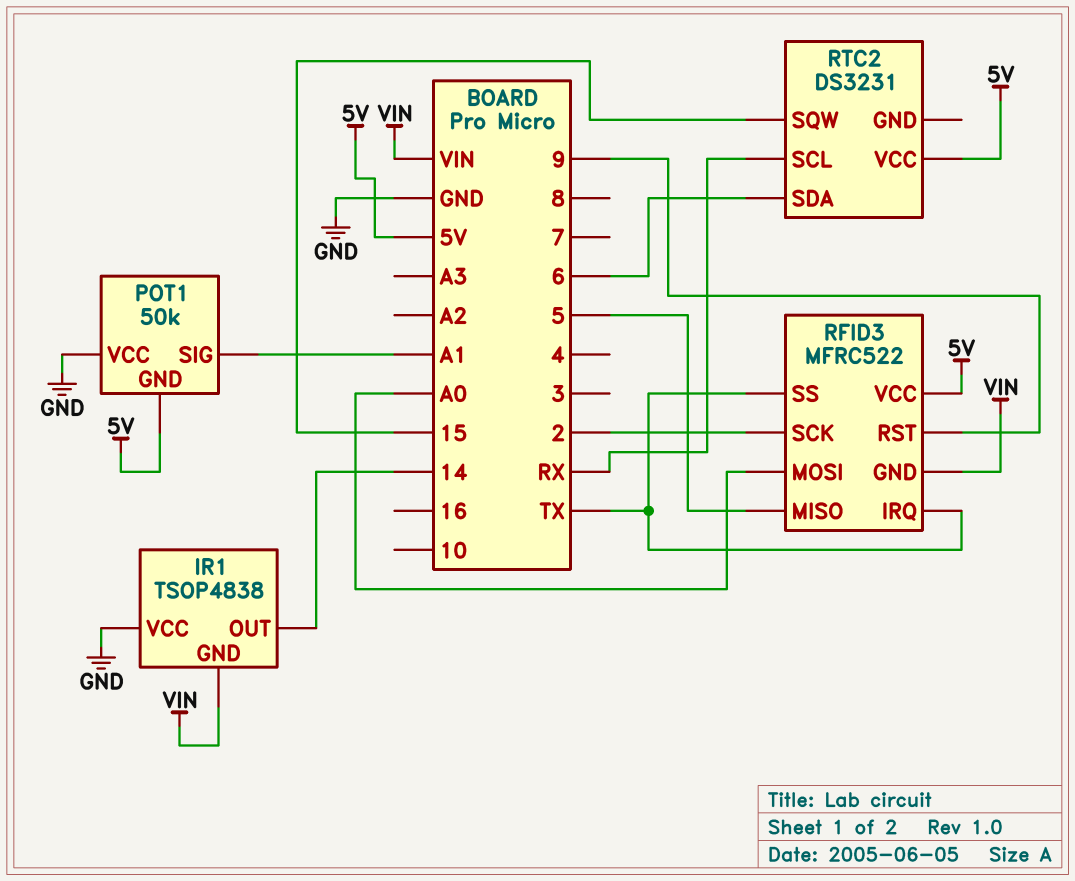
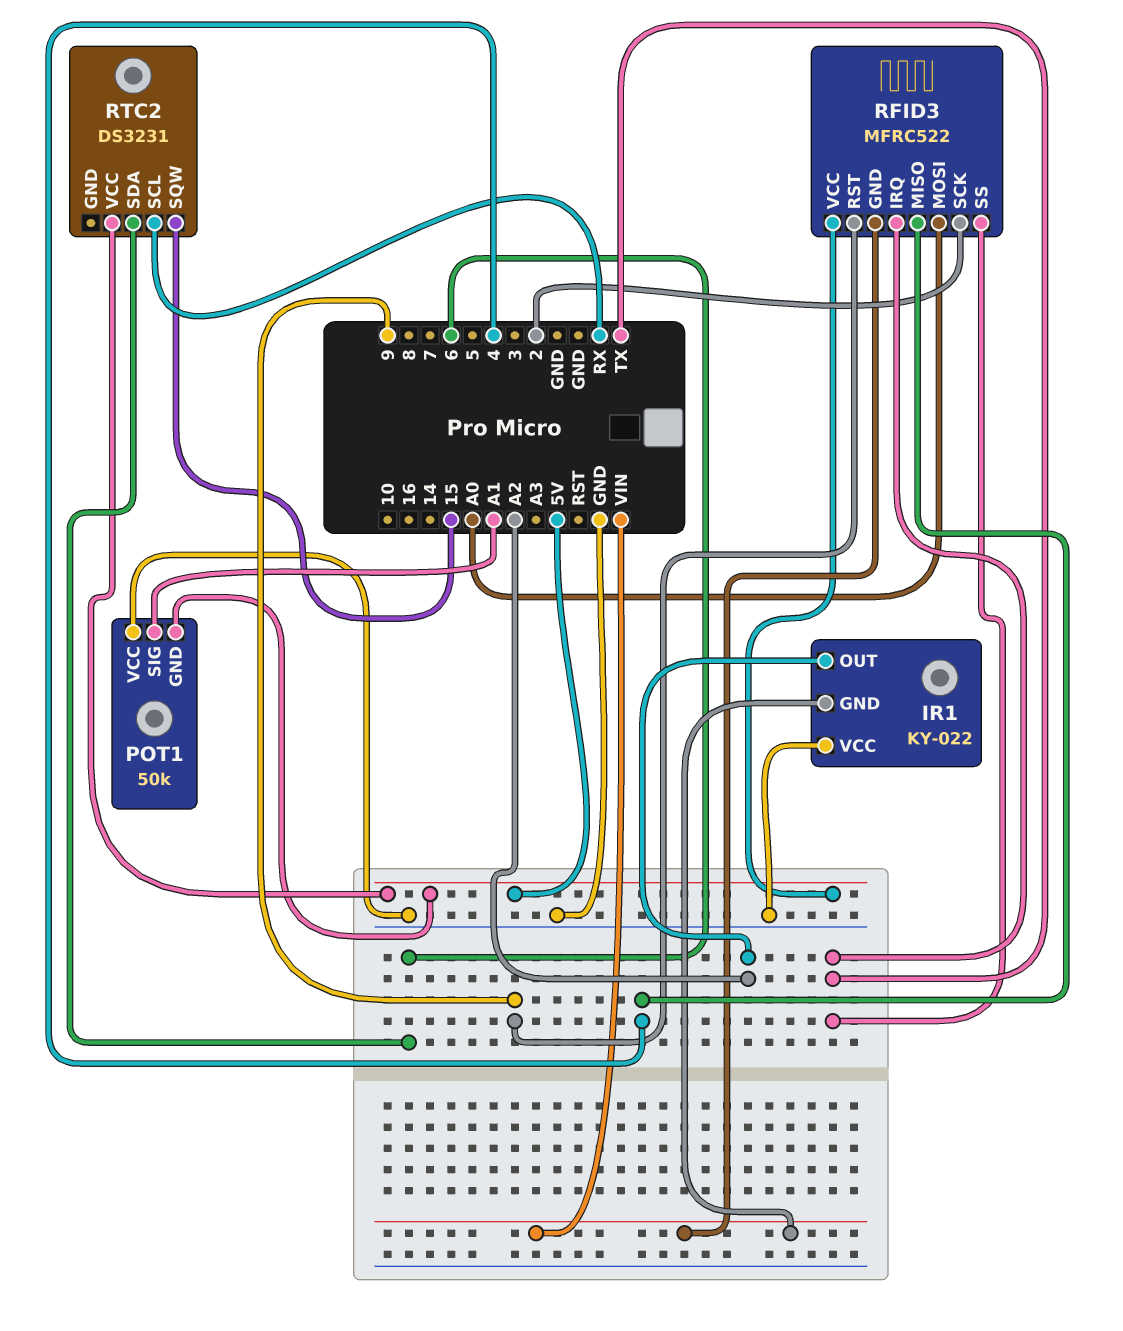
IR1: TSOP4838 -> KY-022
IR1 pin OUT: 14 -> A2
RFID3 pin MISO: 5 -> 4

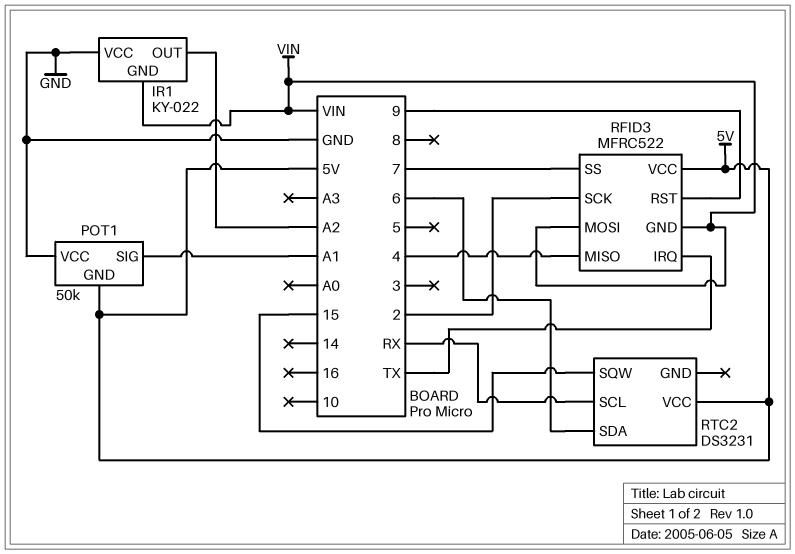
RFID3 pin MOSI: A0 -> VIN
RFID3 pin SS: TX -> 7

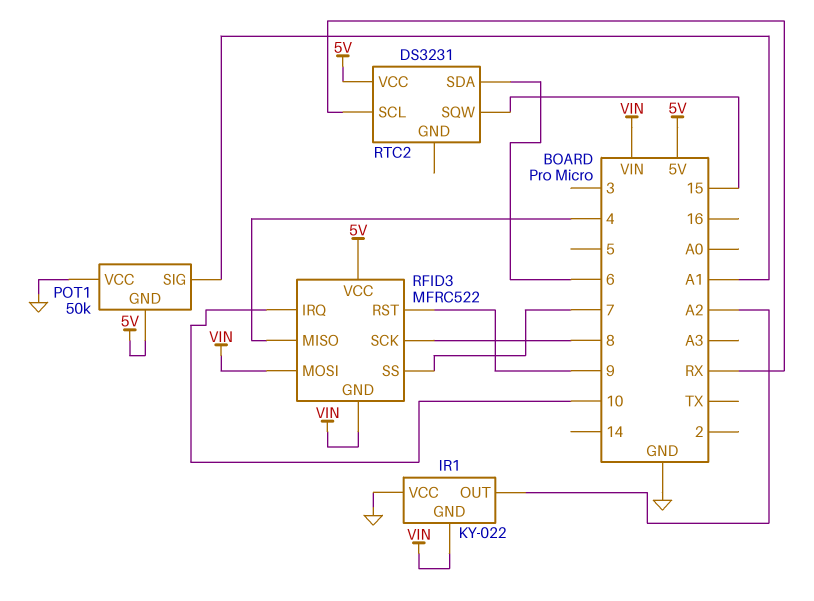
RFID3 pin IRQ: TX -> 10
RFID3 pin SCK: 2 -> 8

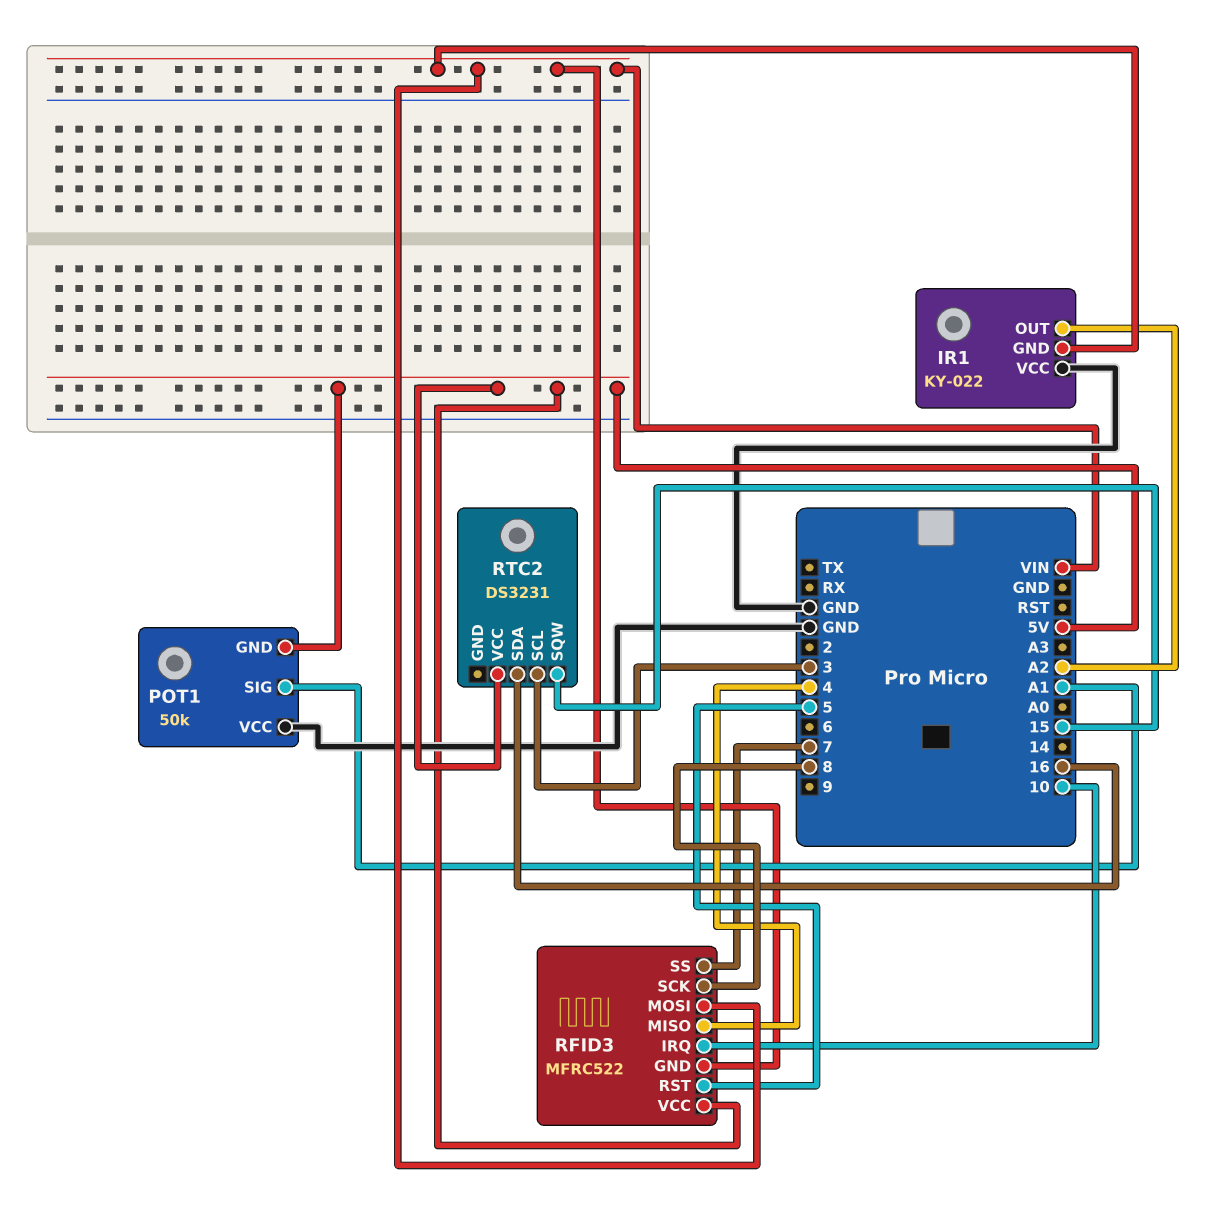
RFID3 pin RST: 9 -> 5
RTC2 pin SCL: RX -> 3
RTC2 pin SDA: 6 -> 16

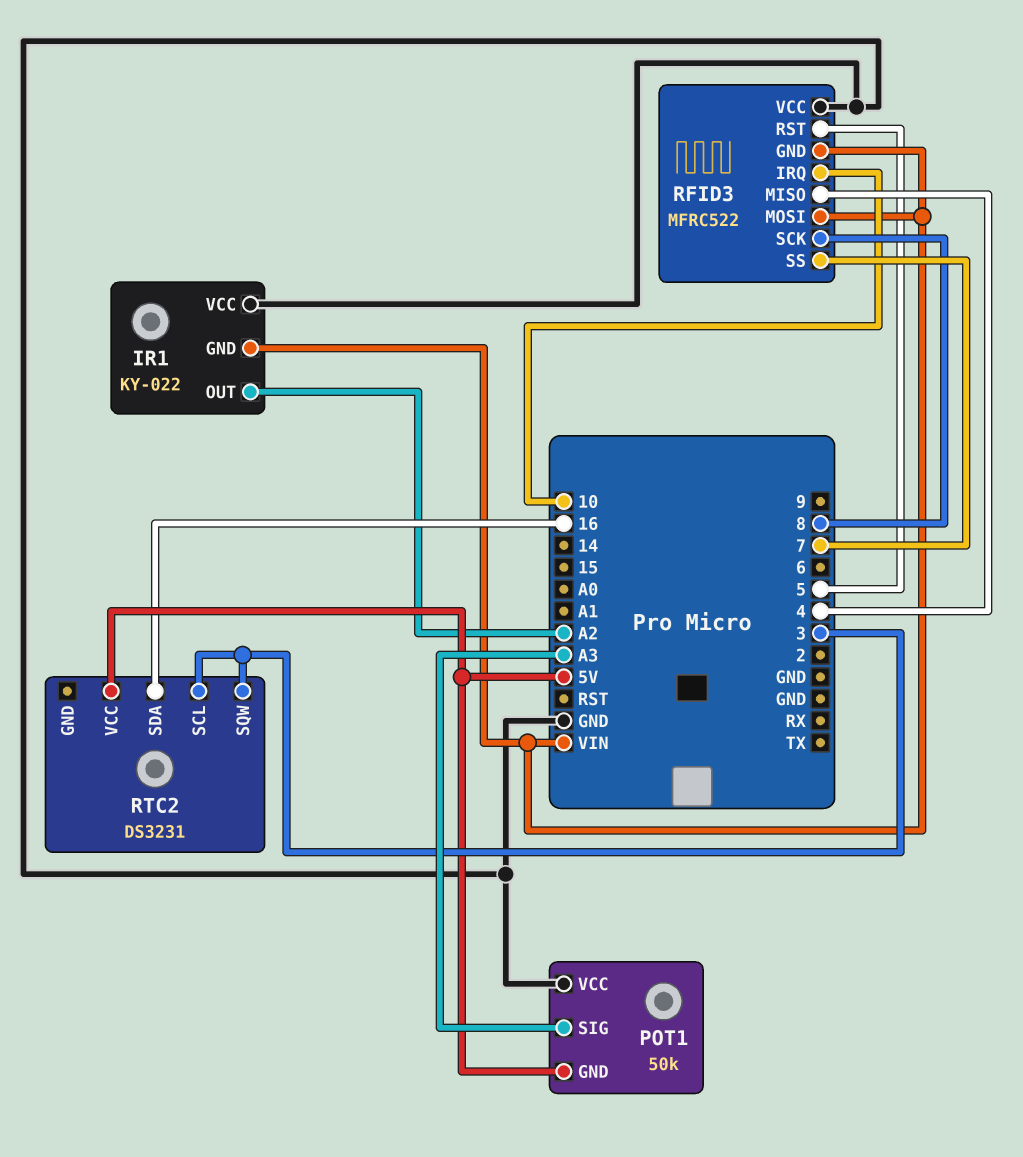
POT1 pin SIG: A1 -> A3
RFID3 pin VCC: 5V -> GND
RTC2 pin SQW: 15 -> 3

